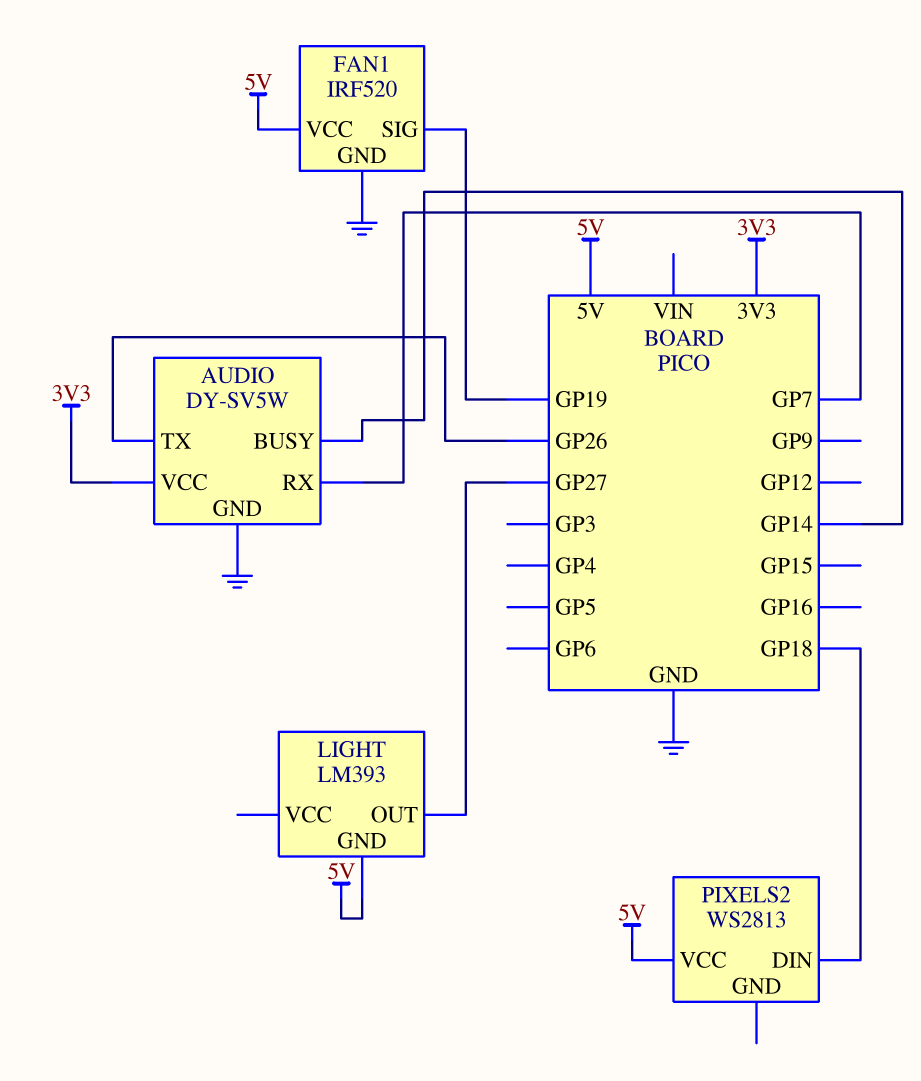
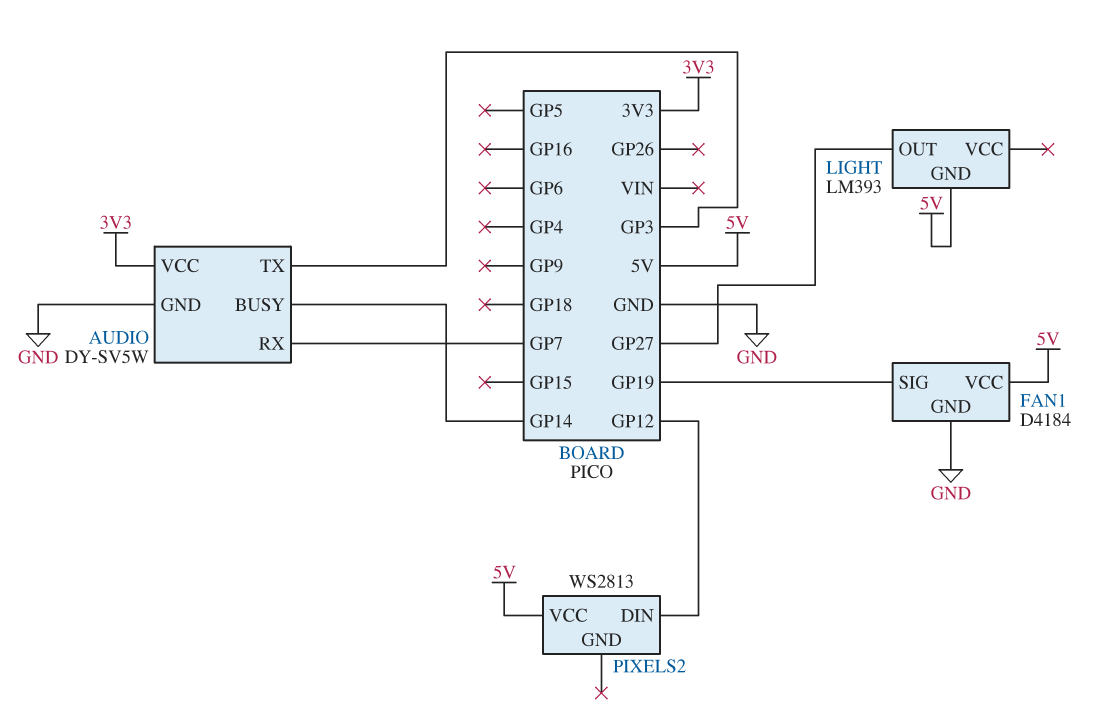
AUDIO pin TX: GP26 -> GP3
FAN1: IRF520 -> D4184
PIXELS2 pin DIN: GP18 -> GP12

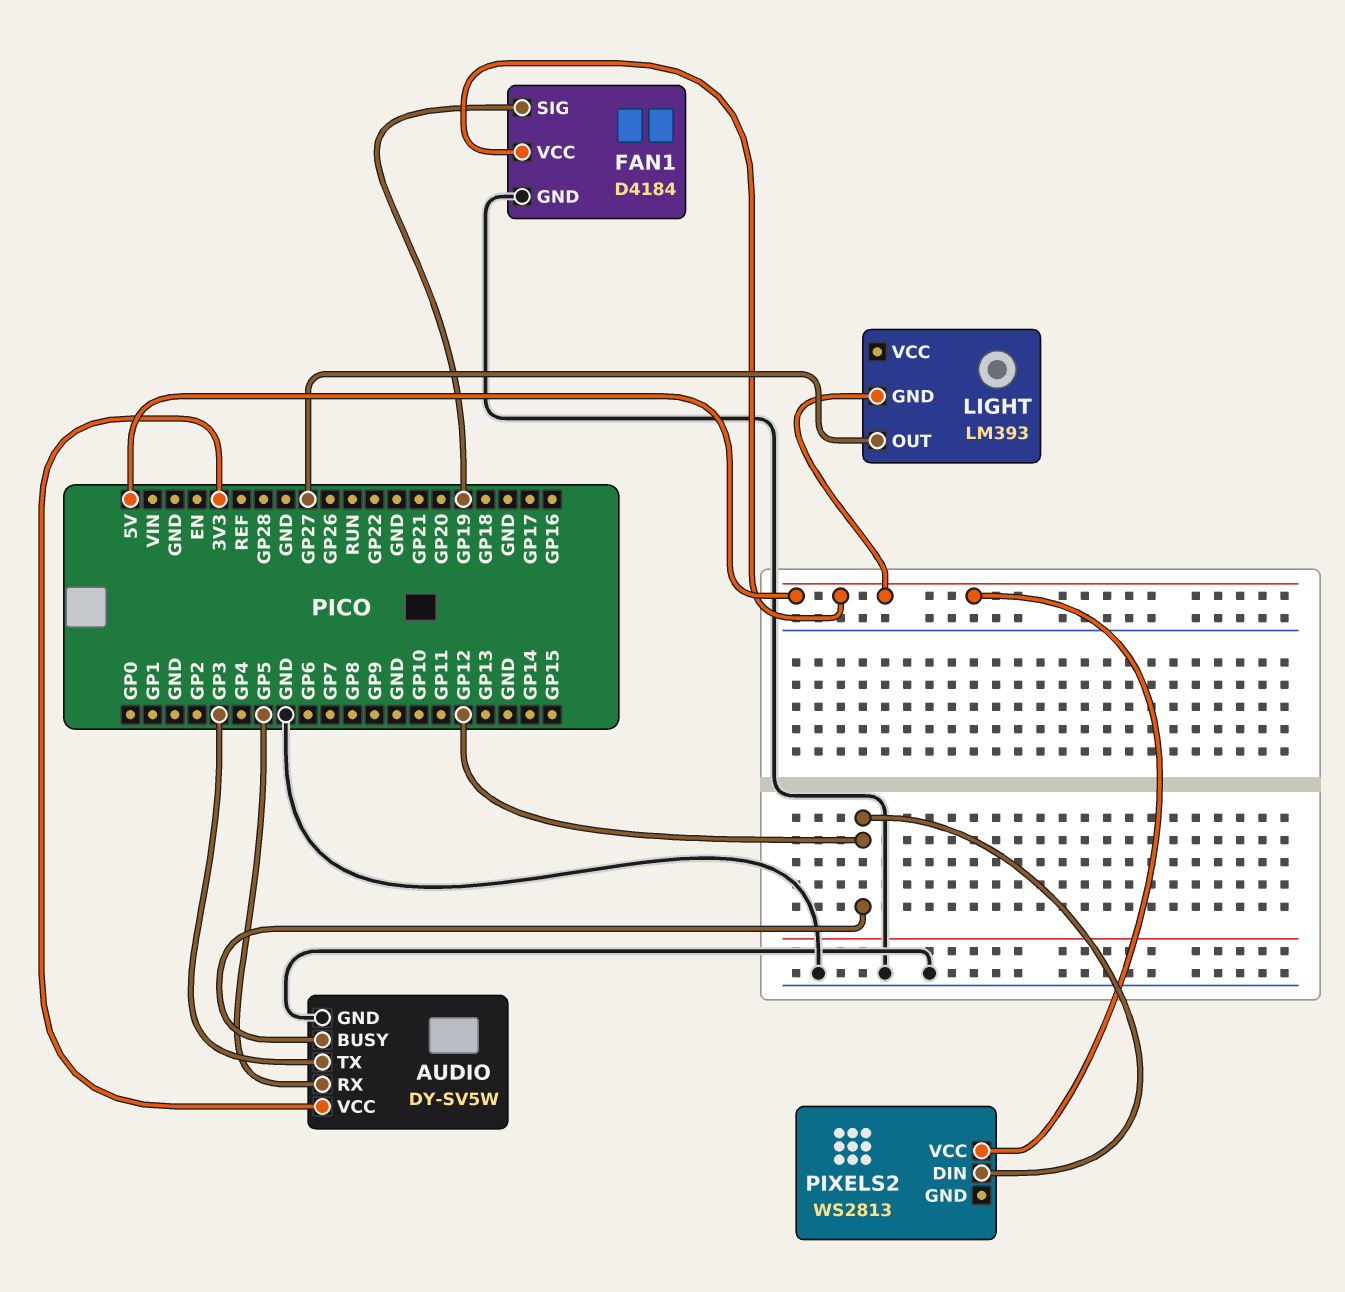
AUDIO pin BUSY: GP14 -> GP12
AUDIO pin RX: GP7 -> GP5

